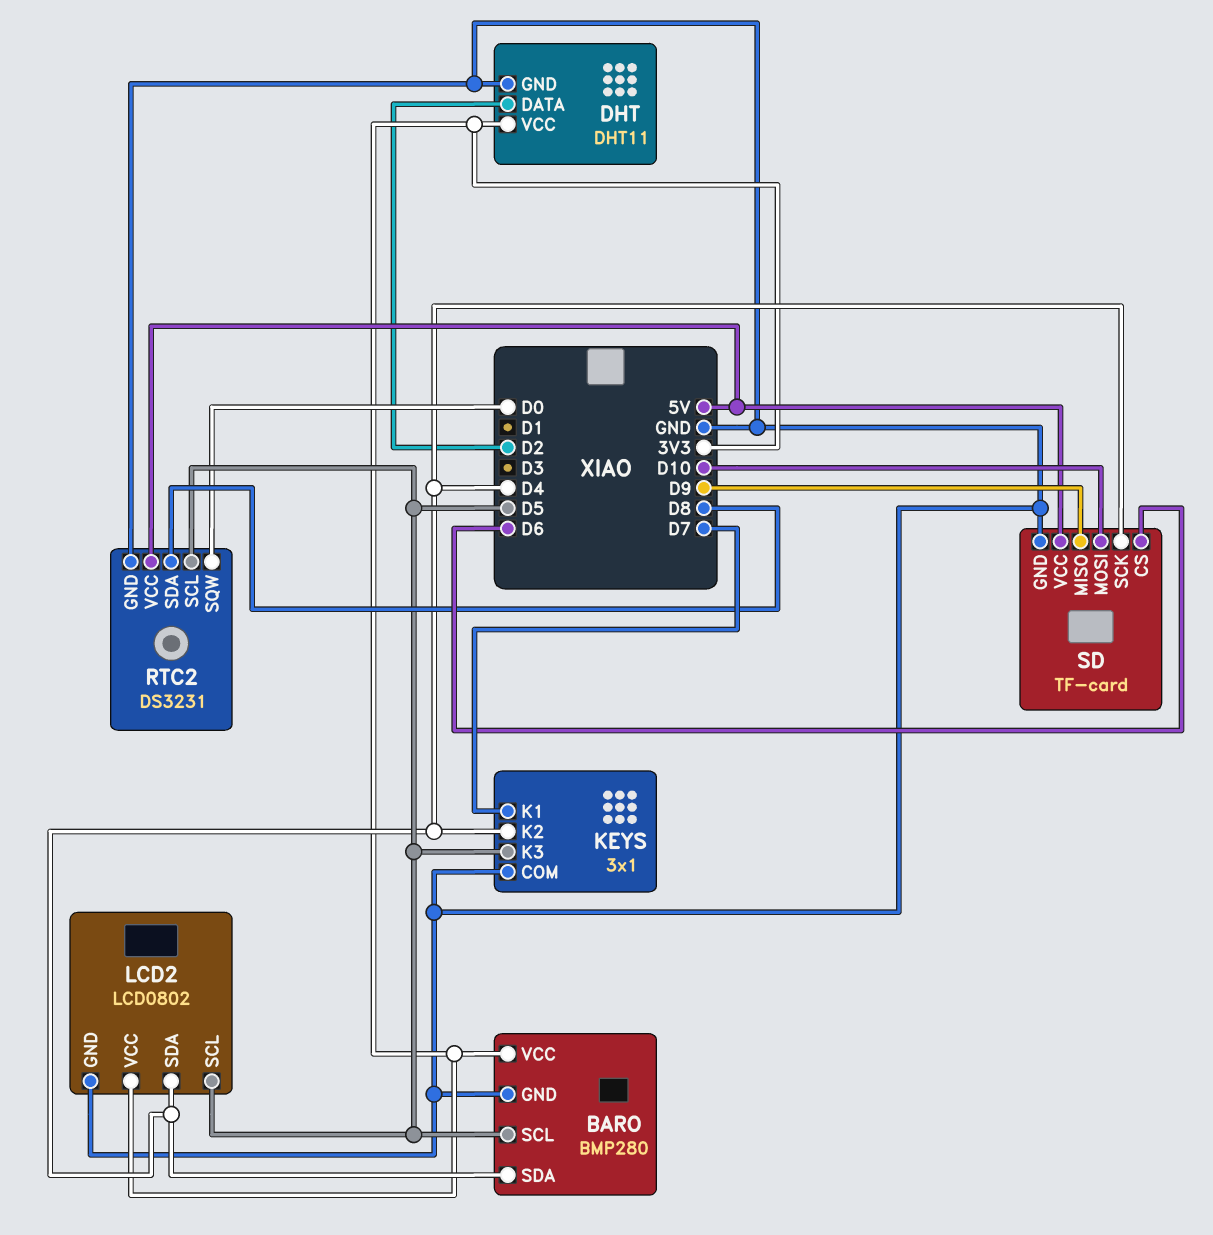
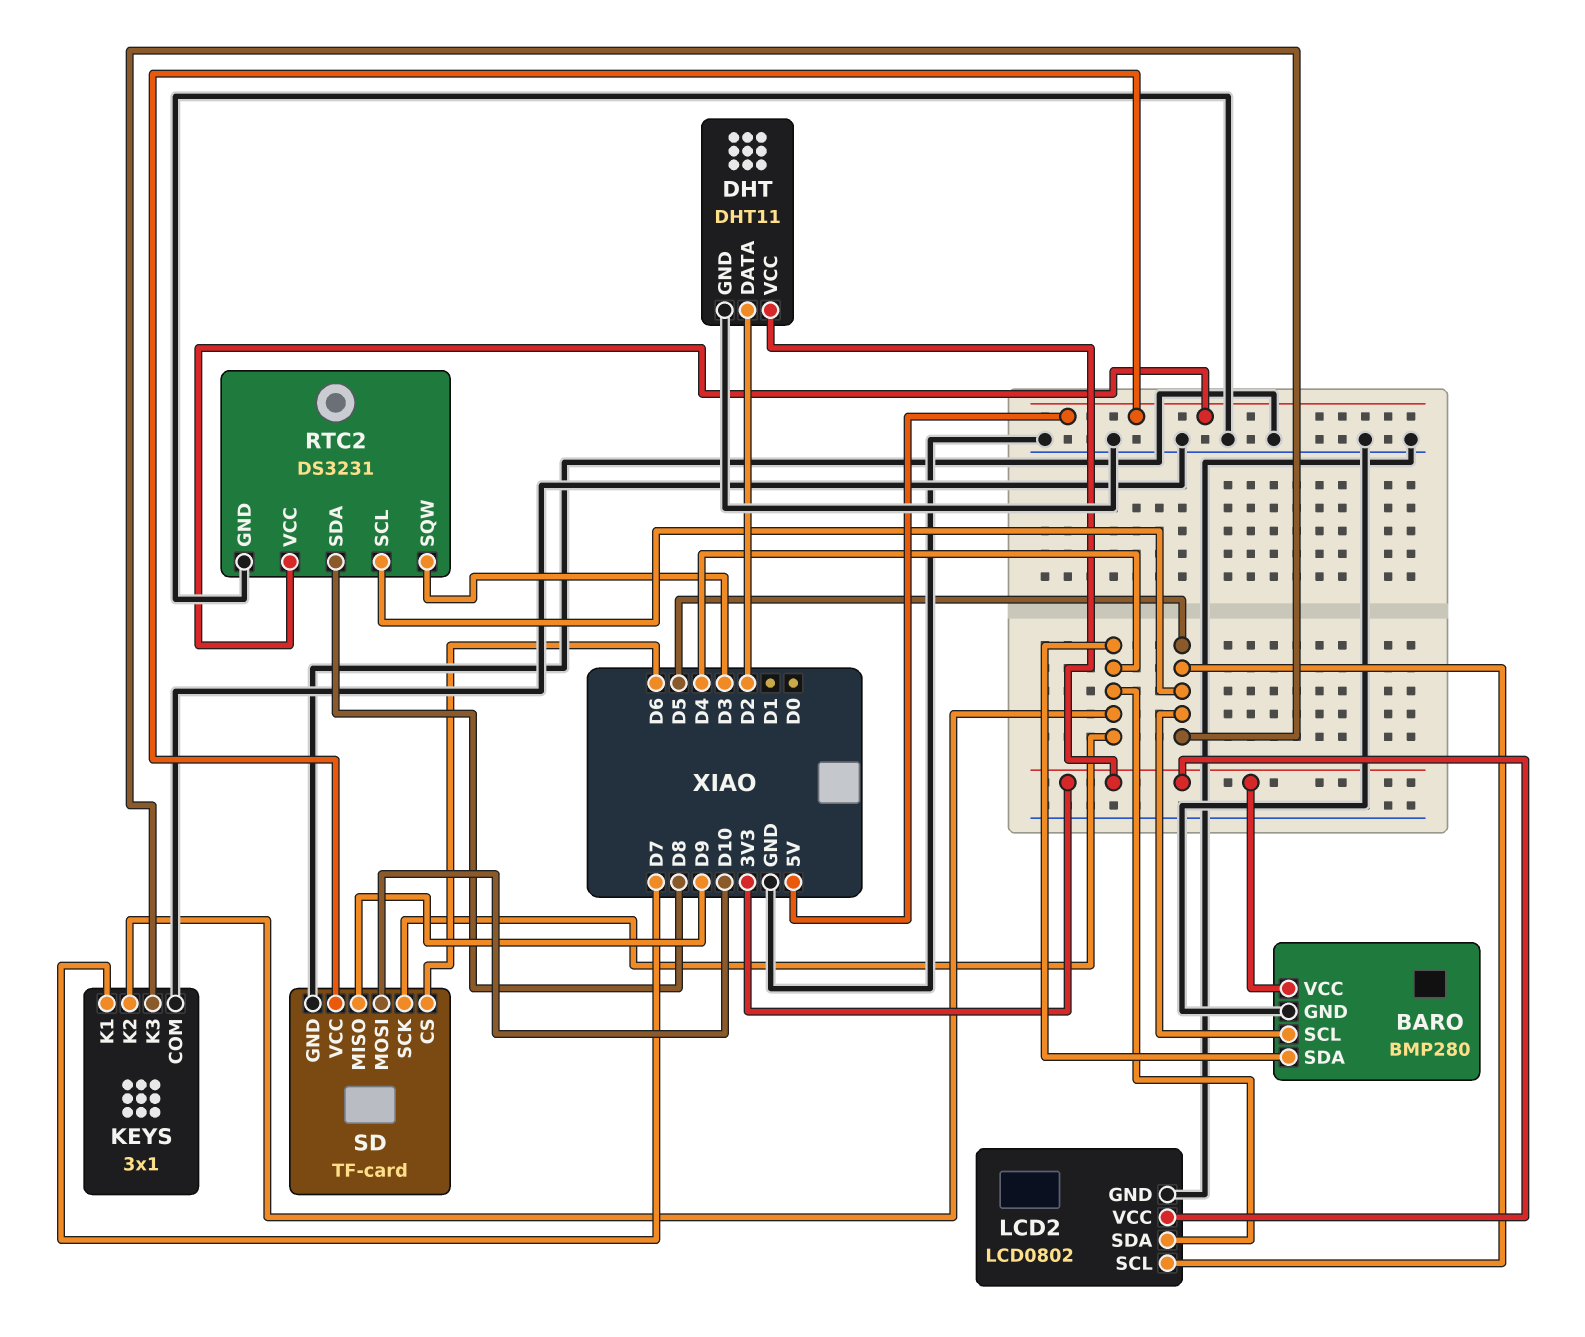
RTC2 pin SQW: D0 -> D3

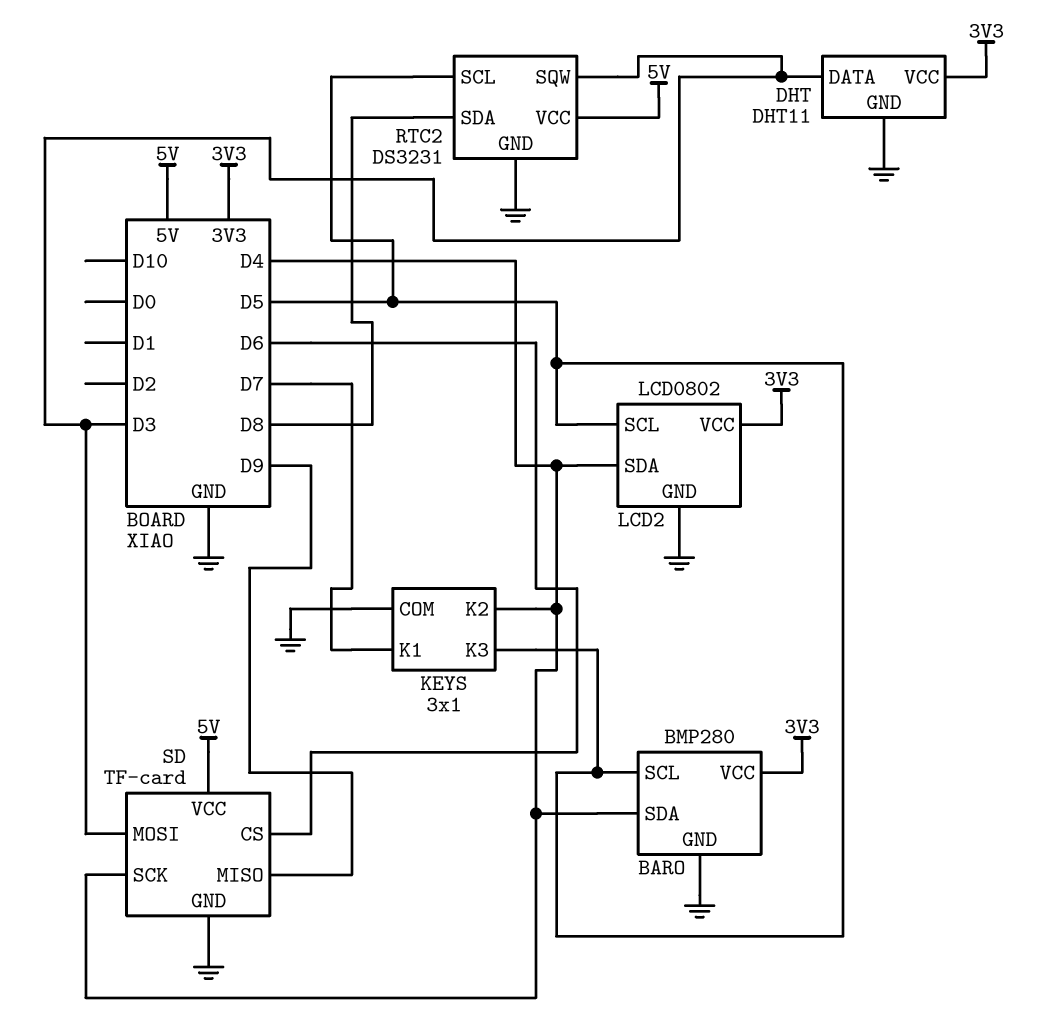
DHT pin DATA: D2 -> D3
SD pin MOSI: D10 -> D3

